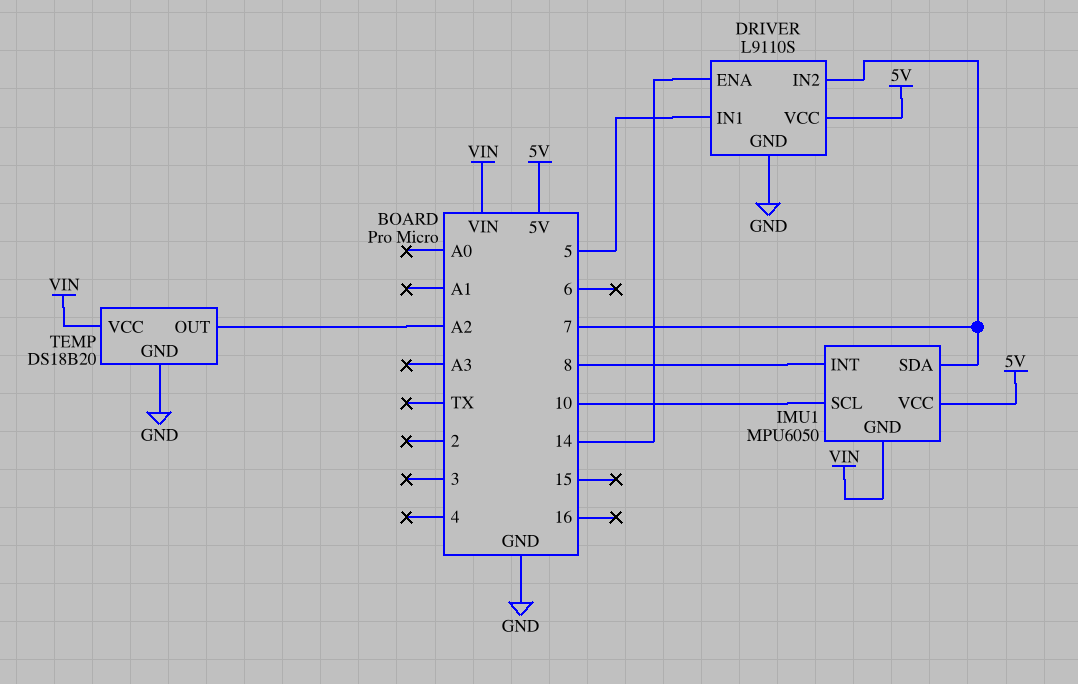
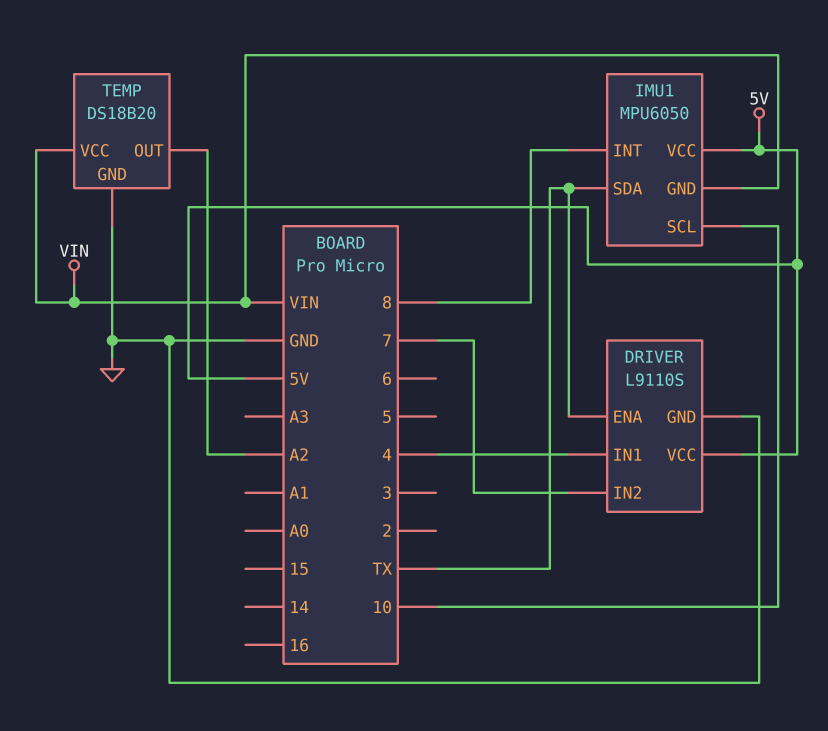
DRIVER pin ENA: 14 -> TX
DRIVER pin IN1: 5 -> 4
IMU1 pin SDA: 7 -> TX

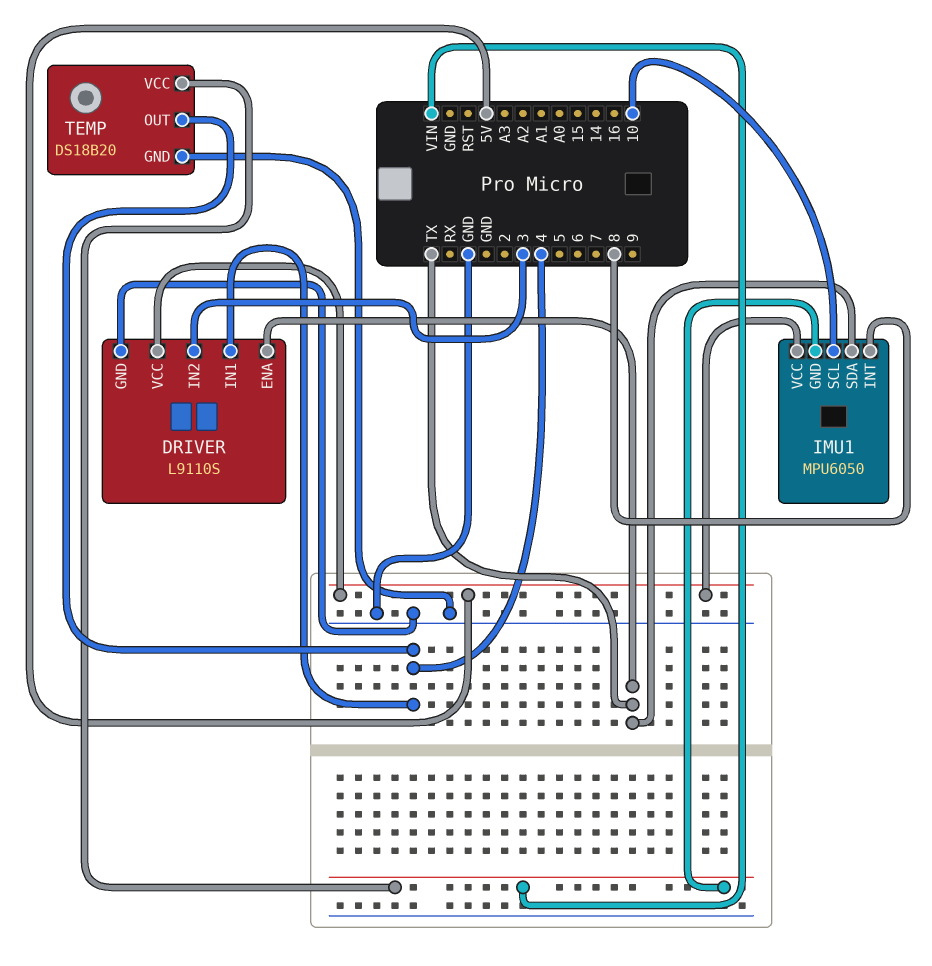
DRIVER pin IN2: 7 -> 3
TEMP pin OUT: A2 -> 4

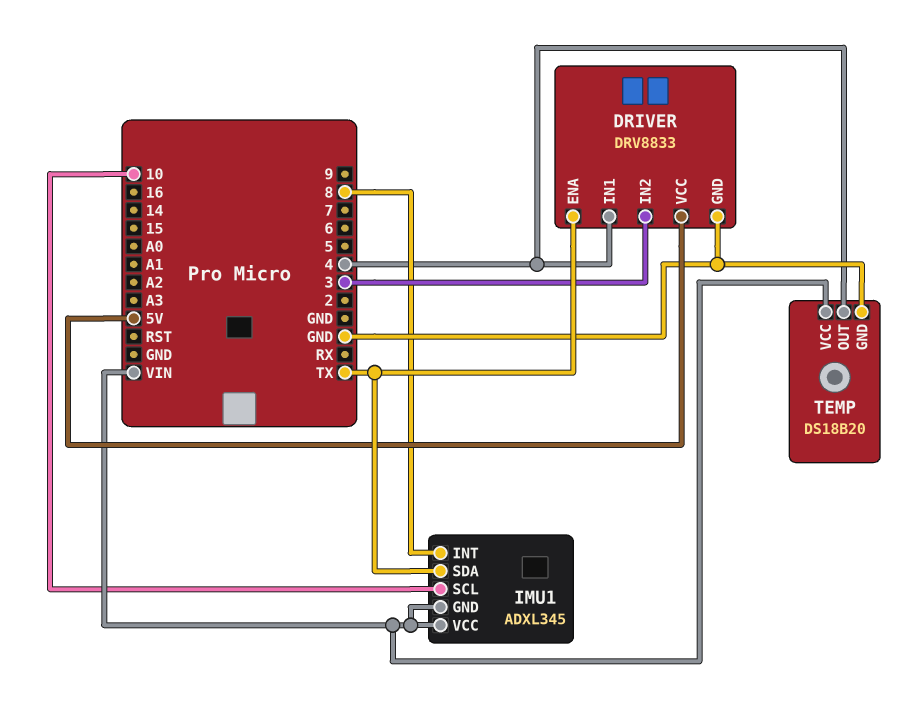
DRIVER: L9110S -> DRV8833
IMU1: MPU6050 -> ADXL345
IMU1 pin VCC: 5V -> VIN

